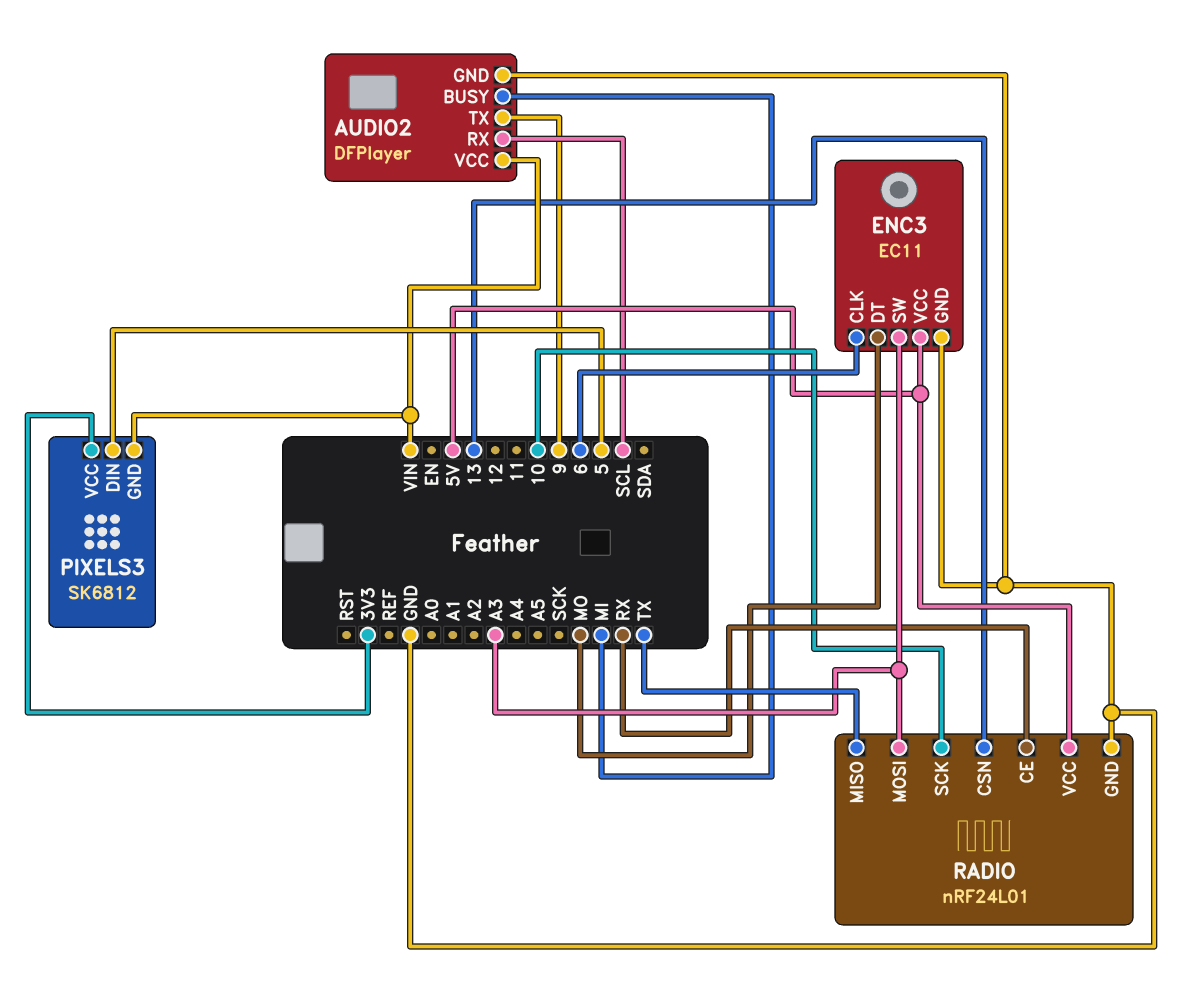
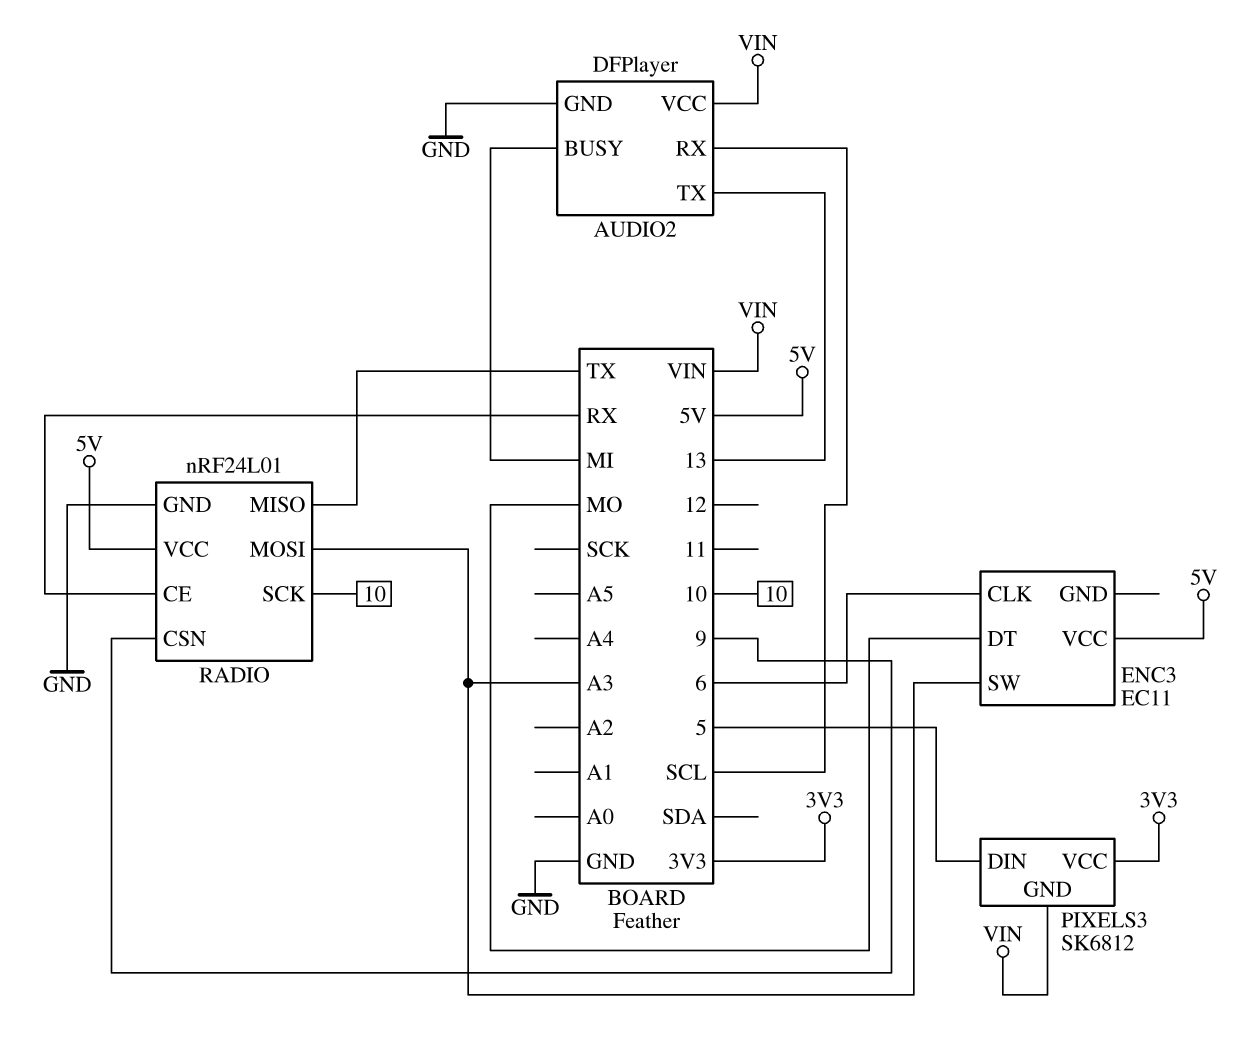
AUDIO2 pin TX: 9 -> 13
ENC3 pin GND: GND -> none
RADIO pin CSN: 13 -> 9

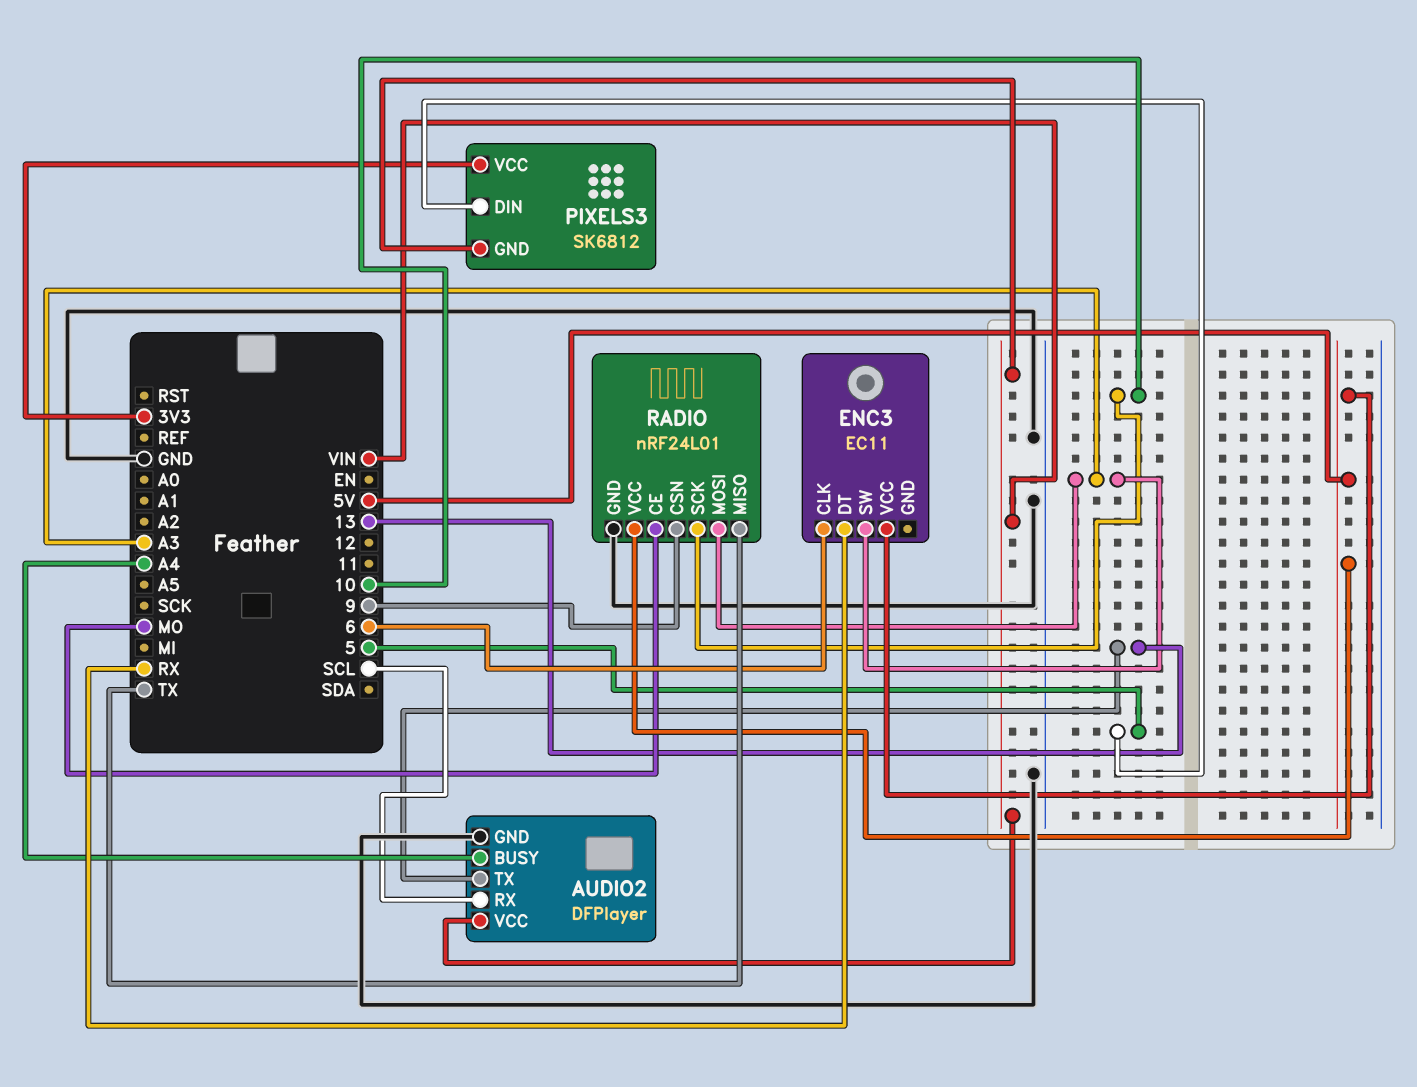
AUDIO2 pin BUSY: MI -> A4
ENC3 pin DT: MO -> RX
RADIO pin CE: RX -> MO

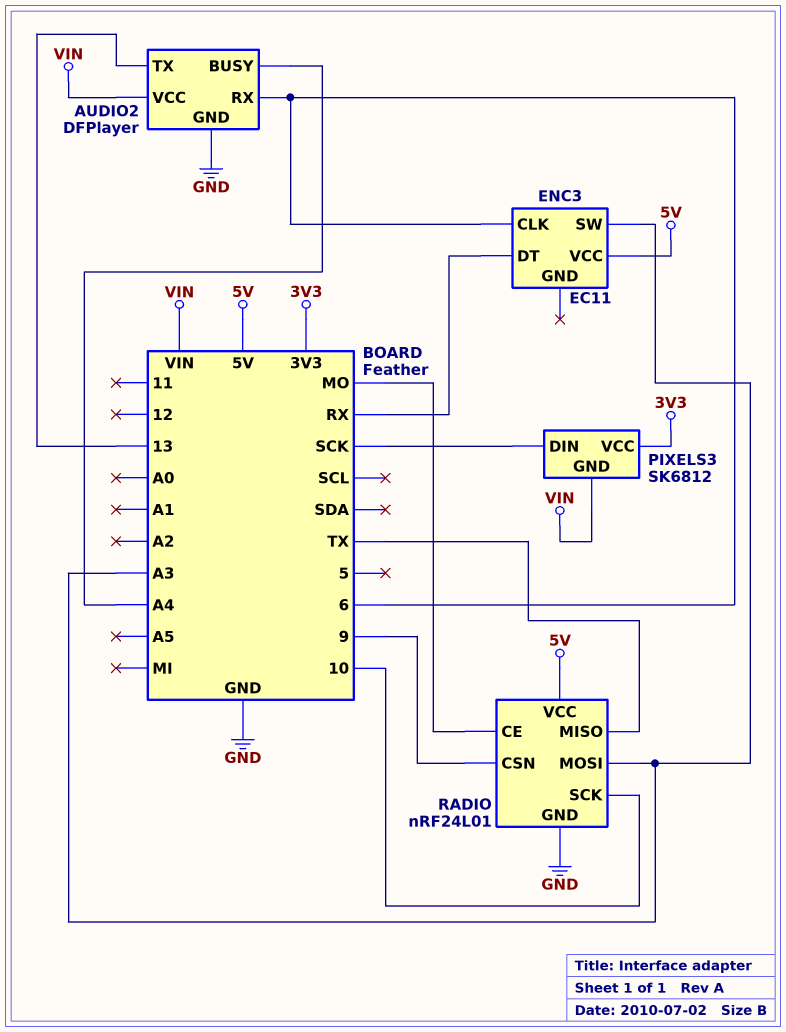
AUDIO2 pin RX: SCL -> 6
PIXELS3 pin DIN: 5 -> SCK

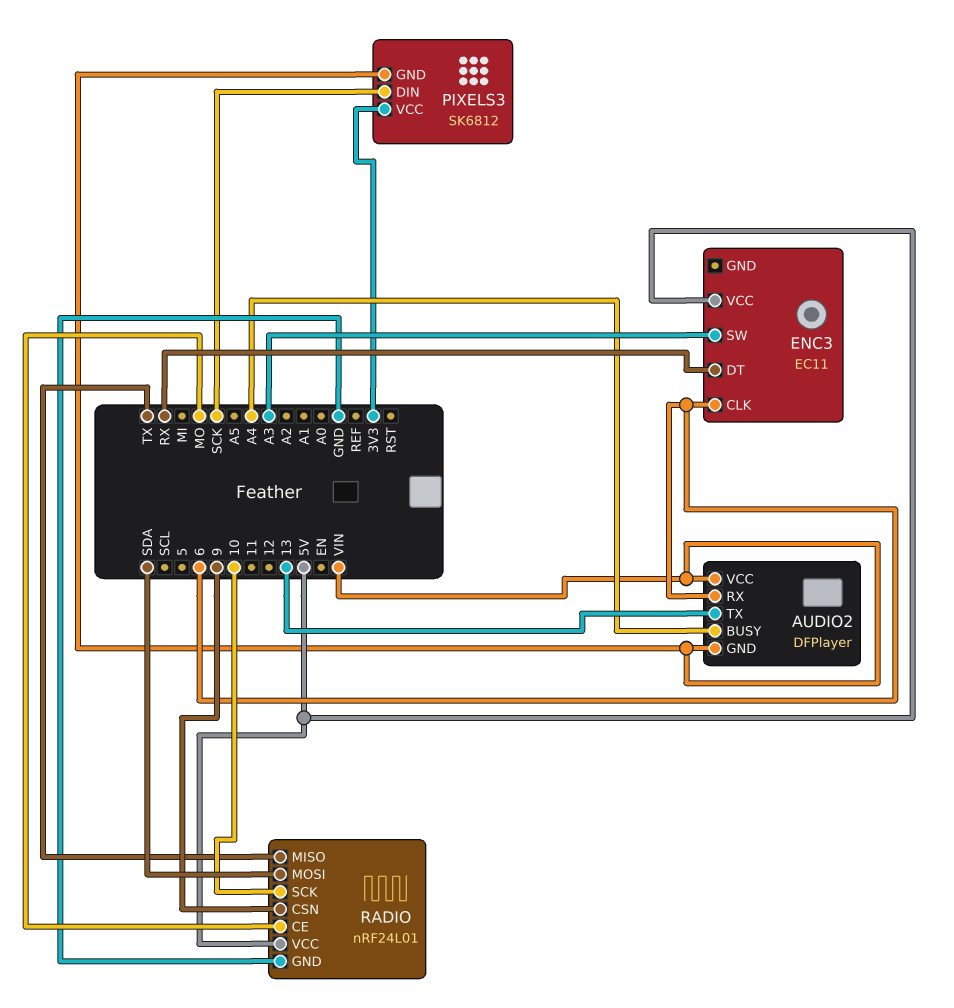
AUDIO2 pin GND: GND -> VIN
RADIO pin MOSI: A3 -> SDA

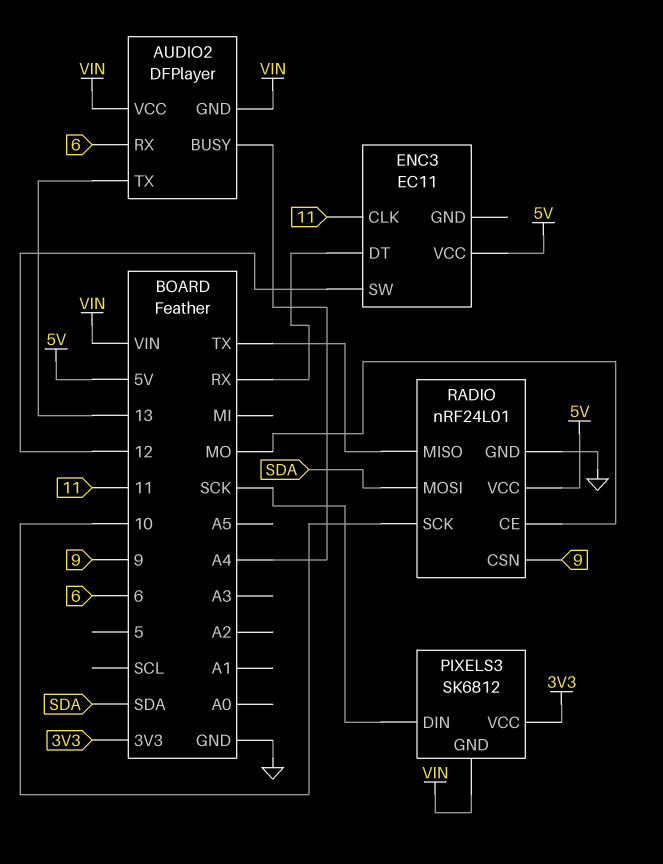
ENC3 pin CLK: 6 -> 11
ENC3 pin SW: A3 -> 12

